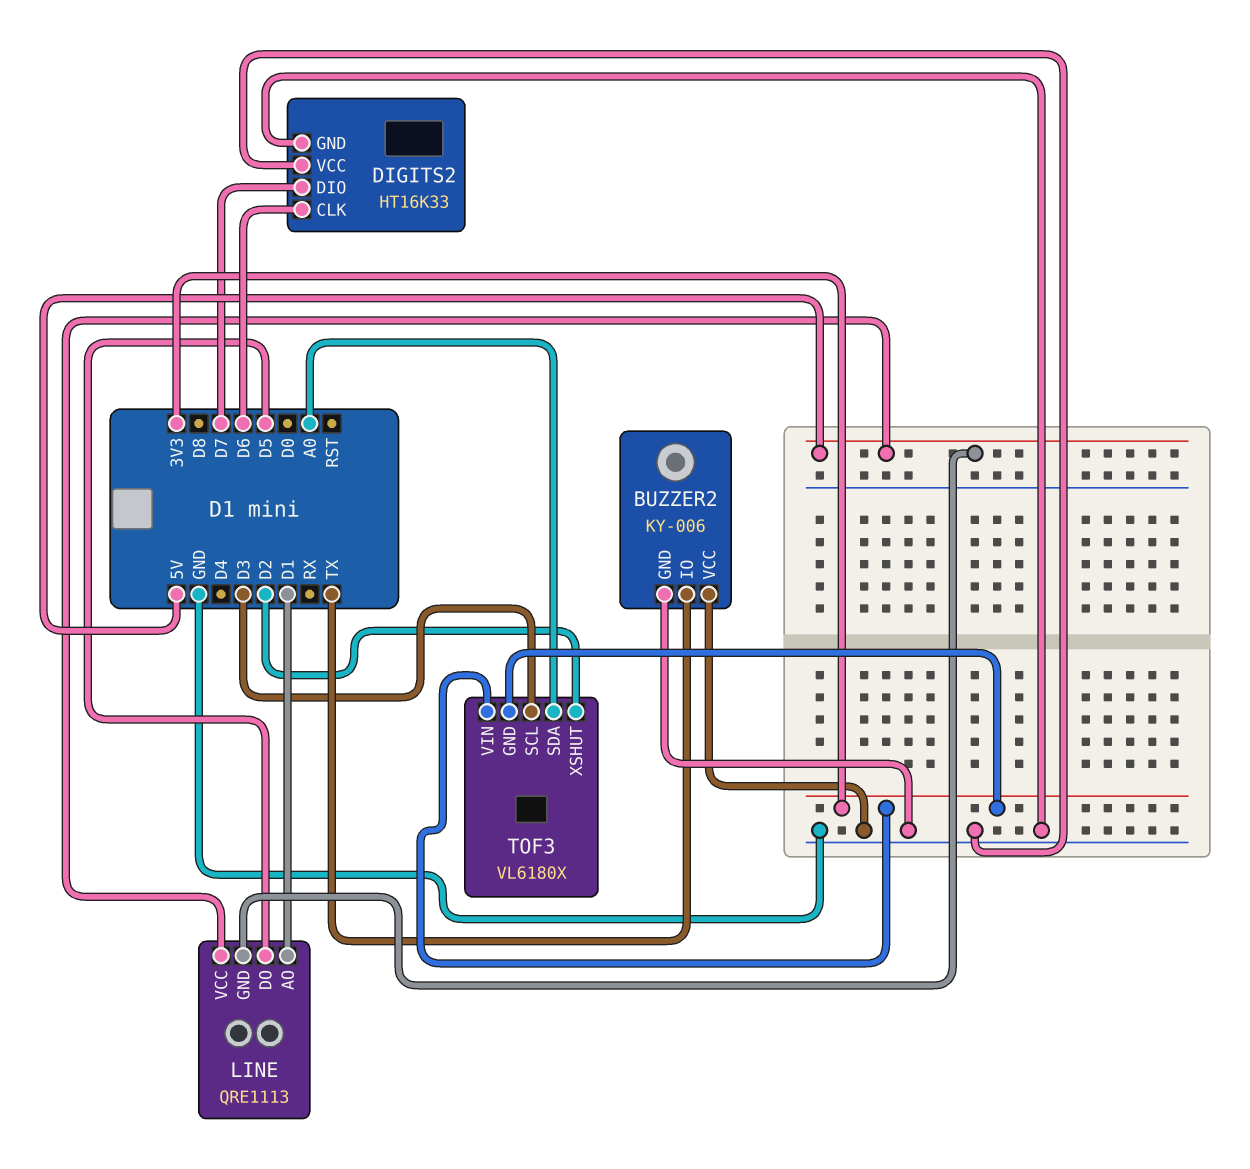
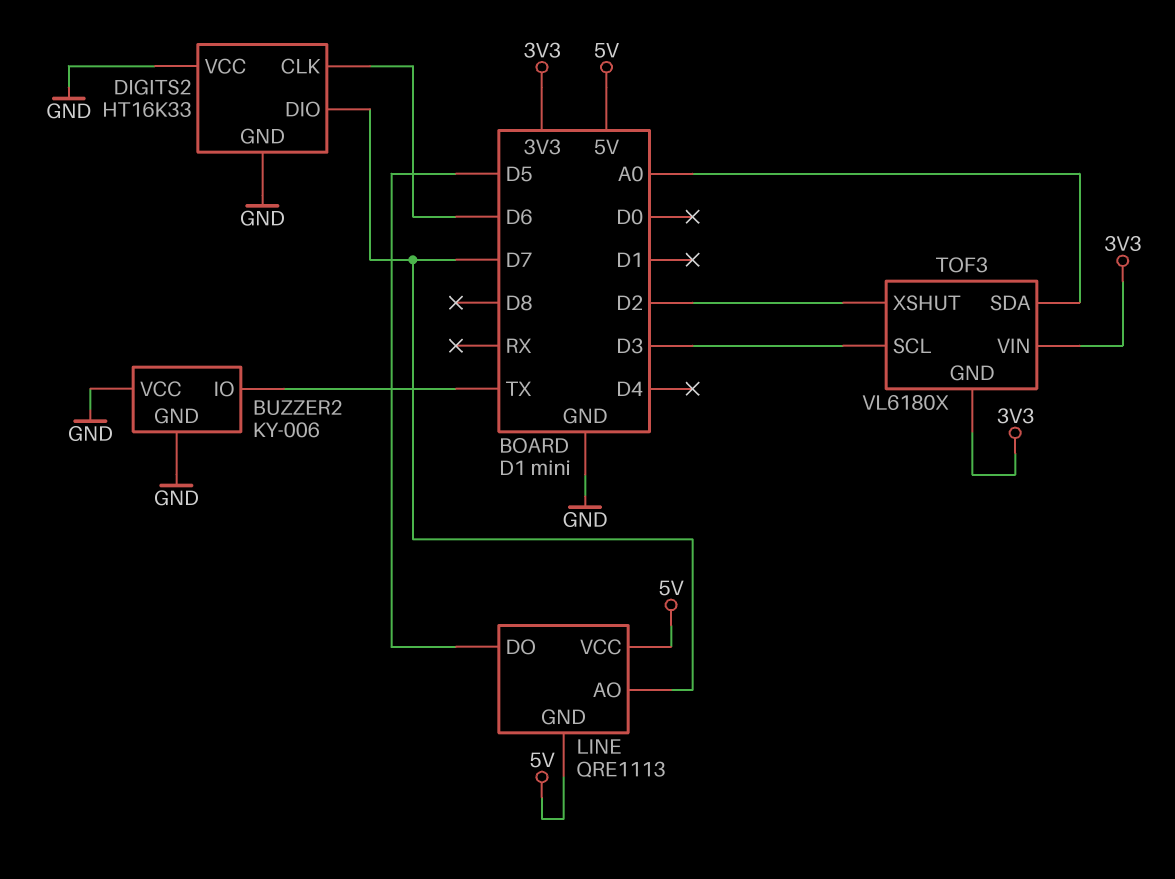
LINE pin AO: D1 -> D7

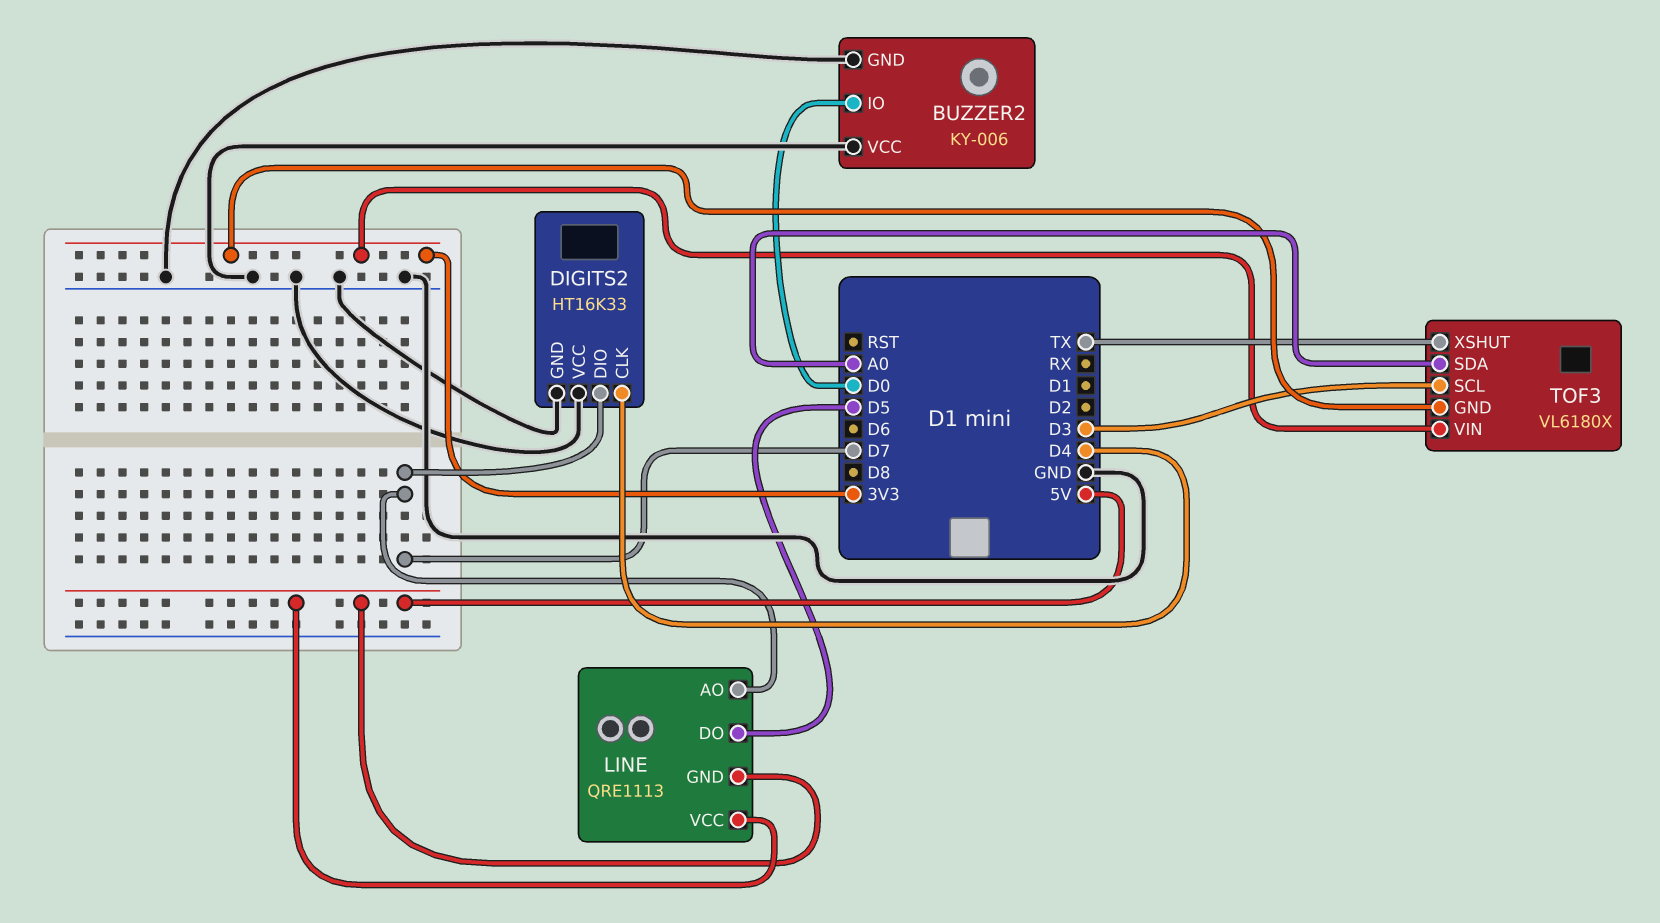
BUZZER2 pin IO: TX -> D0
DIGITS2 pin CLK: D6 -> D4
TOF3 pin XSHUT: D2 -> TX

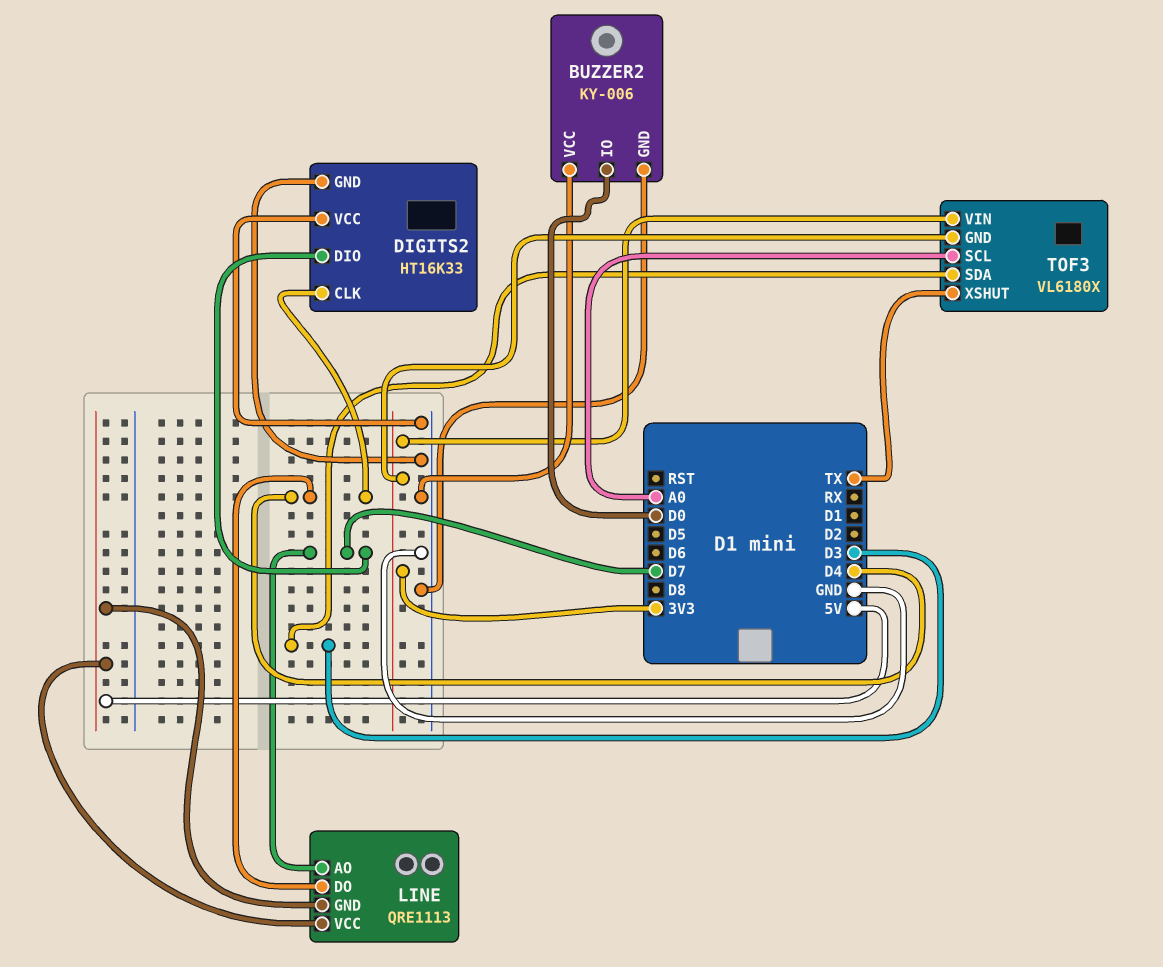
LINE pin DO: D5 -> D4
TOF3 pin SCL: D3 -> A0
TOF3 pin SDA: A0 -> D3

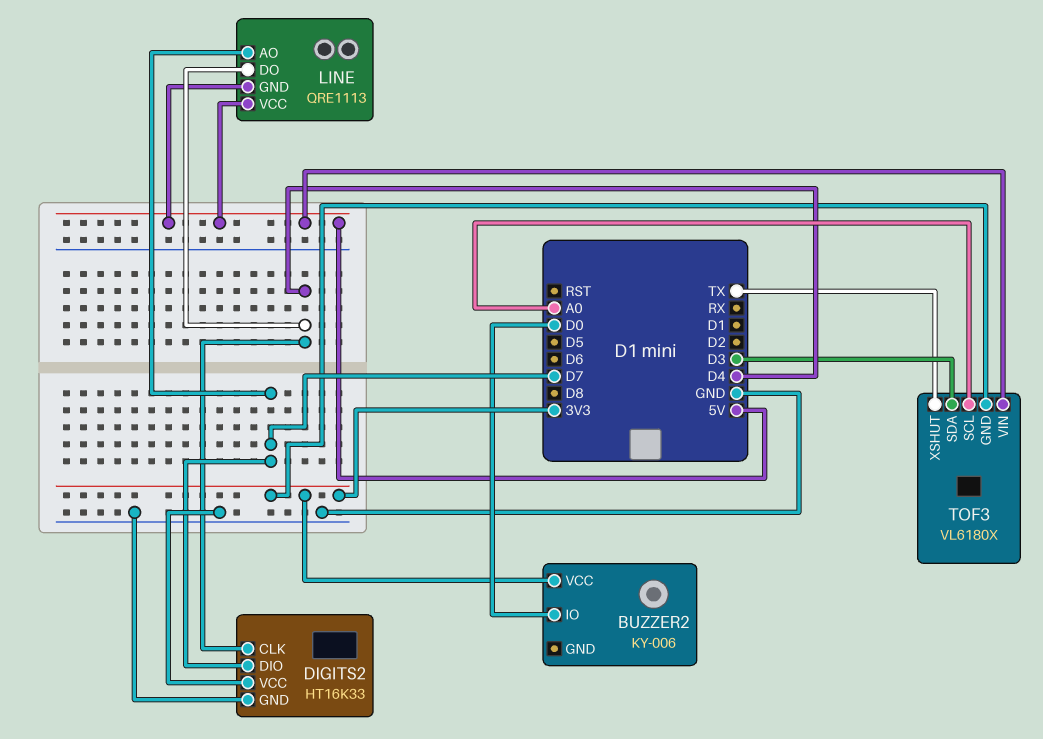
BUZZER2 pin GND: GND -> none
BUZZER2 pin VCC: GND -> 3V3
TOF3 pin VIN: 3V3 -> 5V

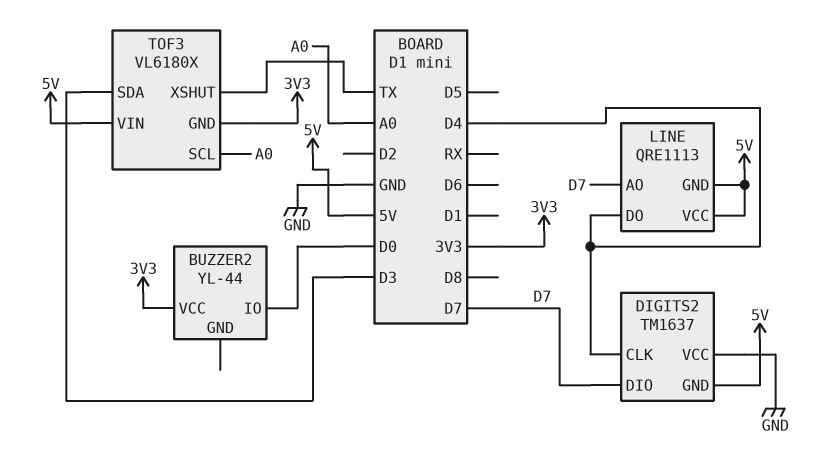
BUZZER2: KY-006 -> YL-44
DIGITS2: HT16K33 -> TM1637
DIGITS2 pin GND: GND -> 5V

